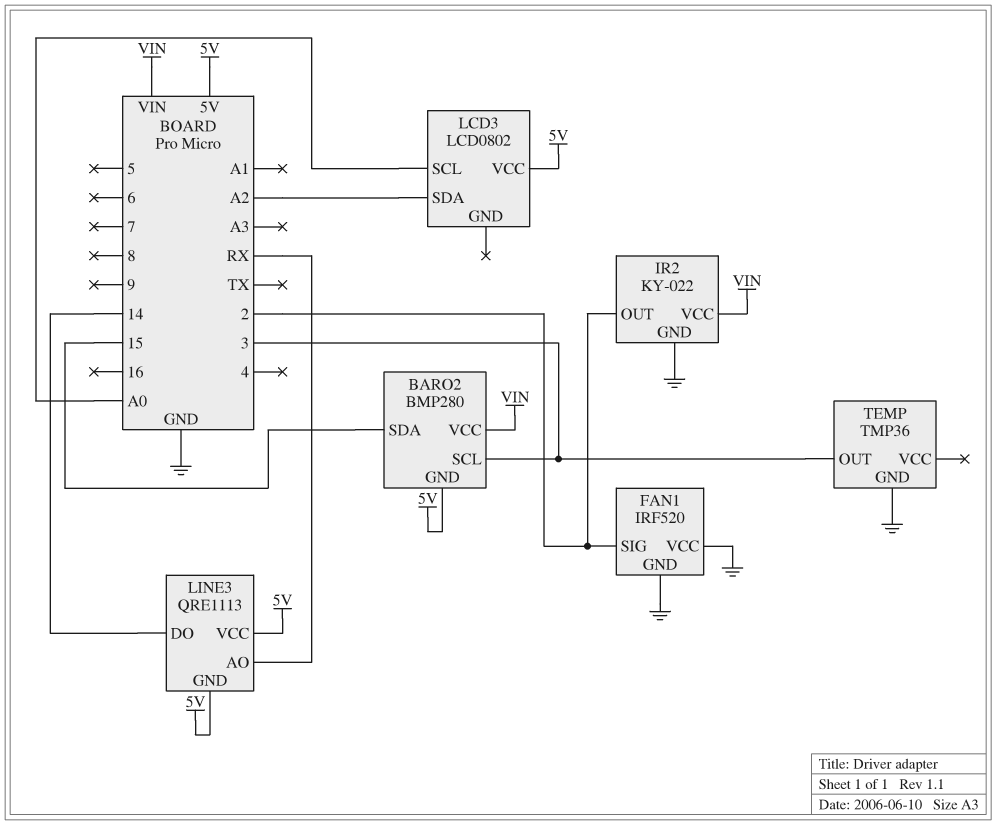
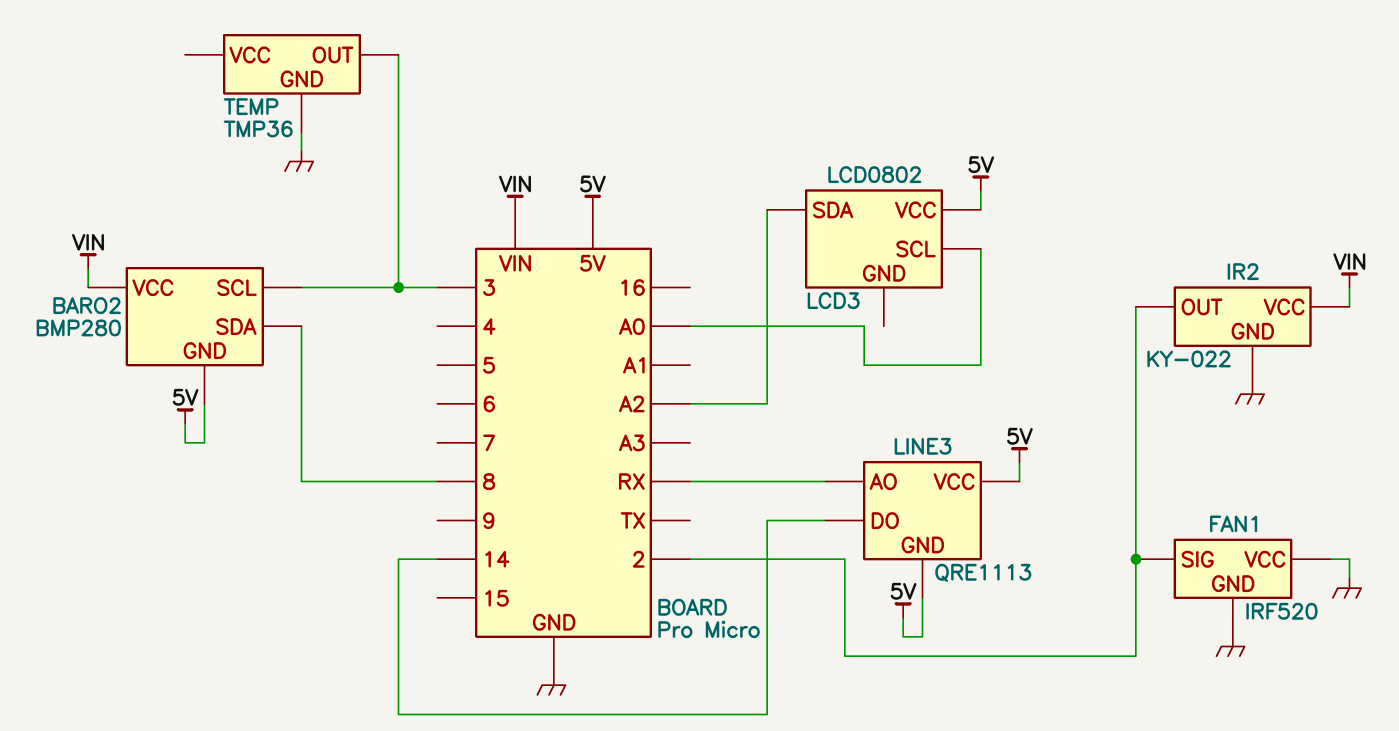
BARO2 pin SDA: 15 -> 8

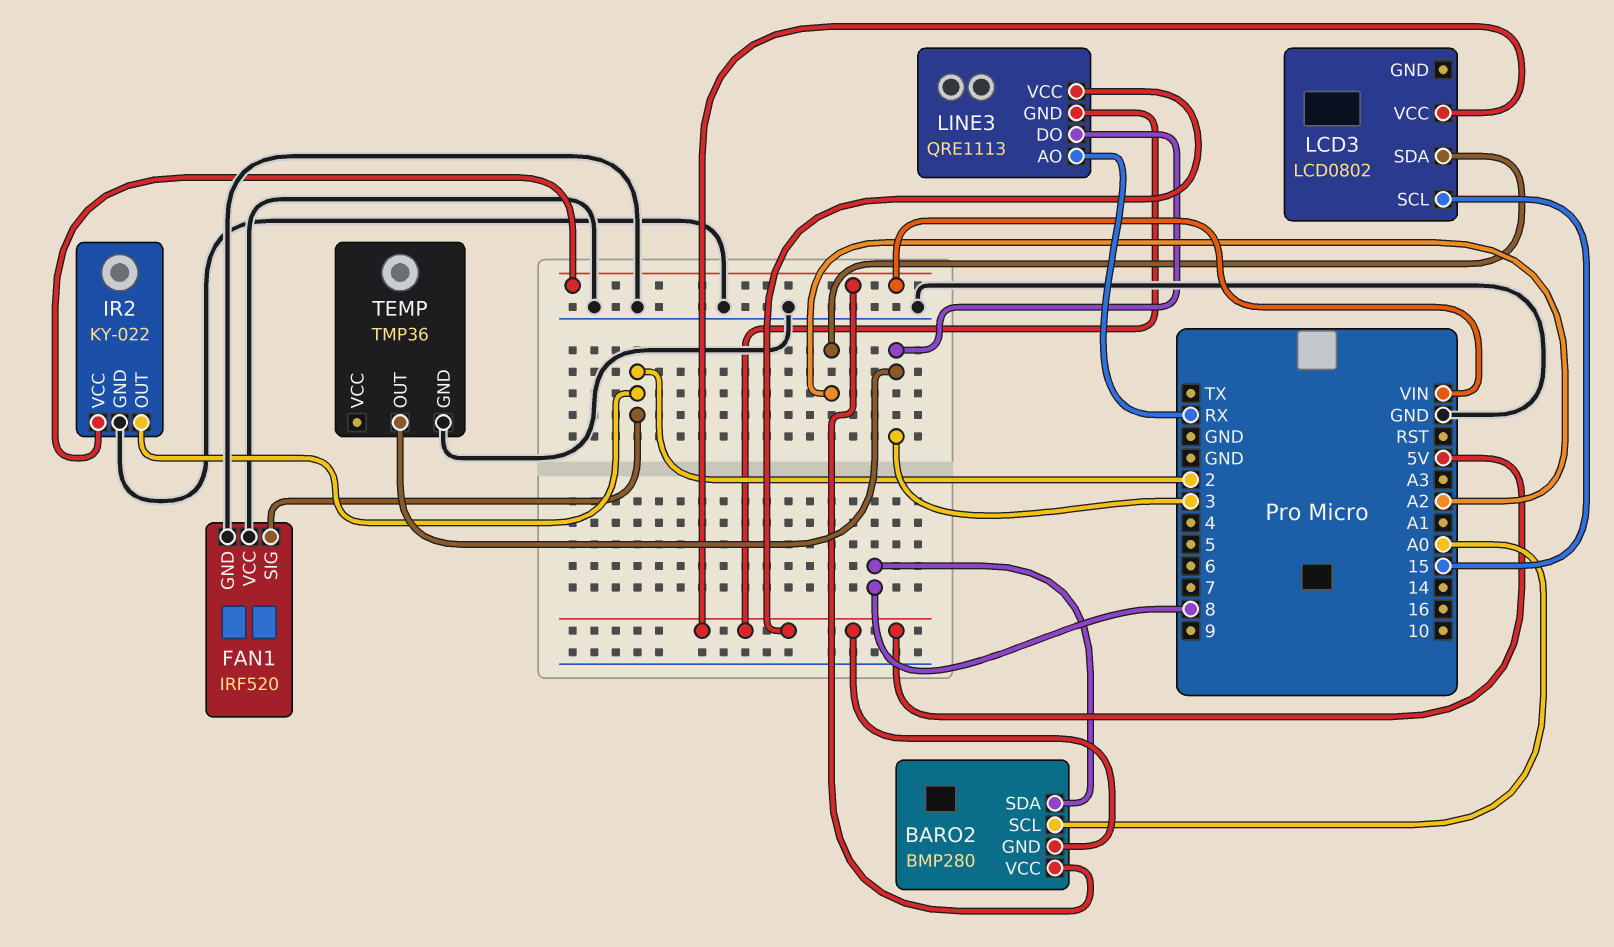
BARO2 pin SCL: 3 -> A0
LCD3 pin SCL: A0 -> 15
LINE3 pin DO: 14 -> 3

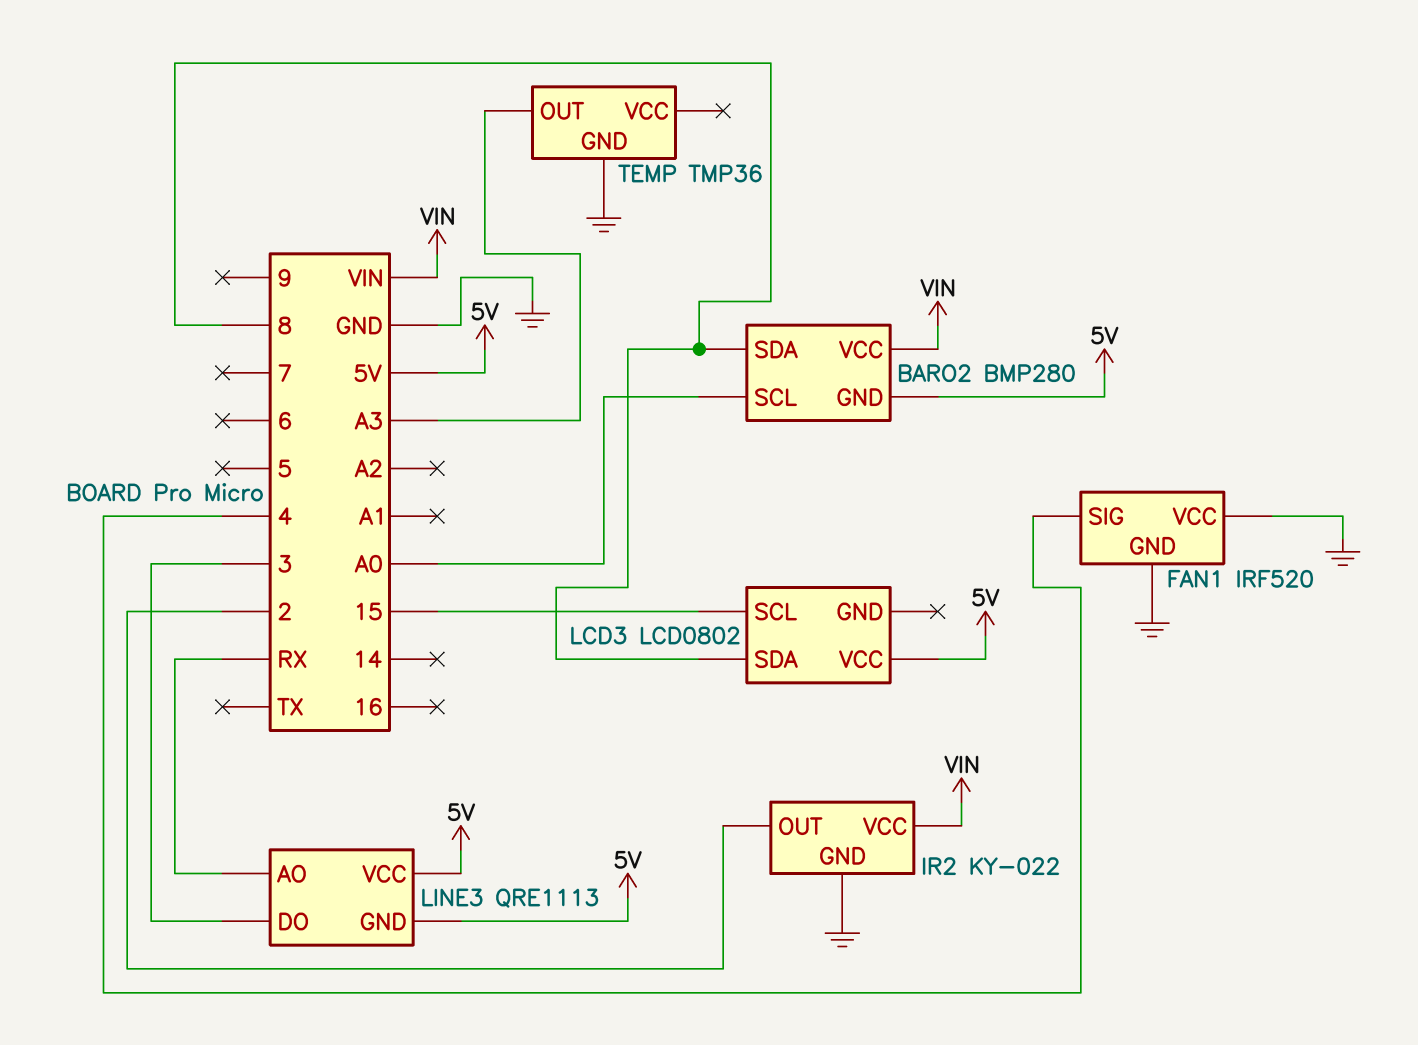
FAN1 pin SIG: 2 -> 4
LCD3 pin SDA: A2 -> 8
TEMP pin OUT: 3 -> A3

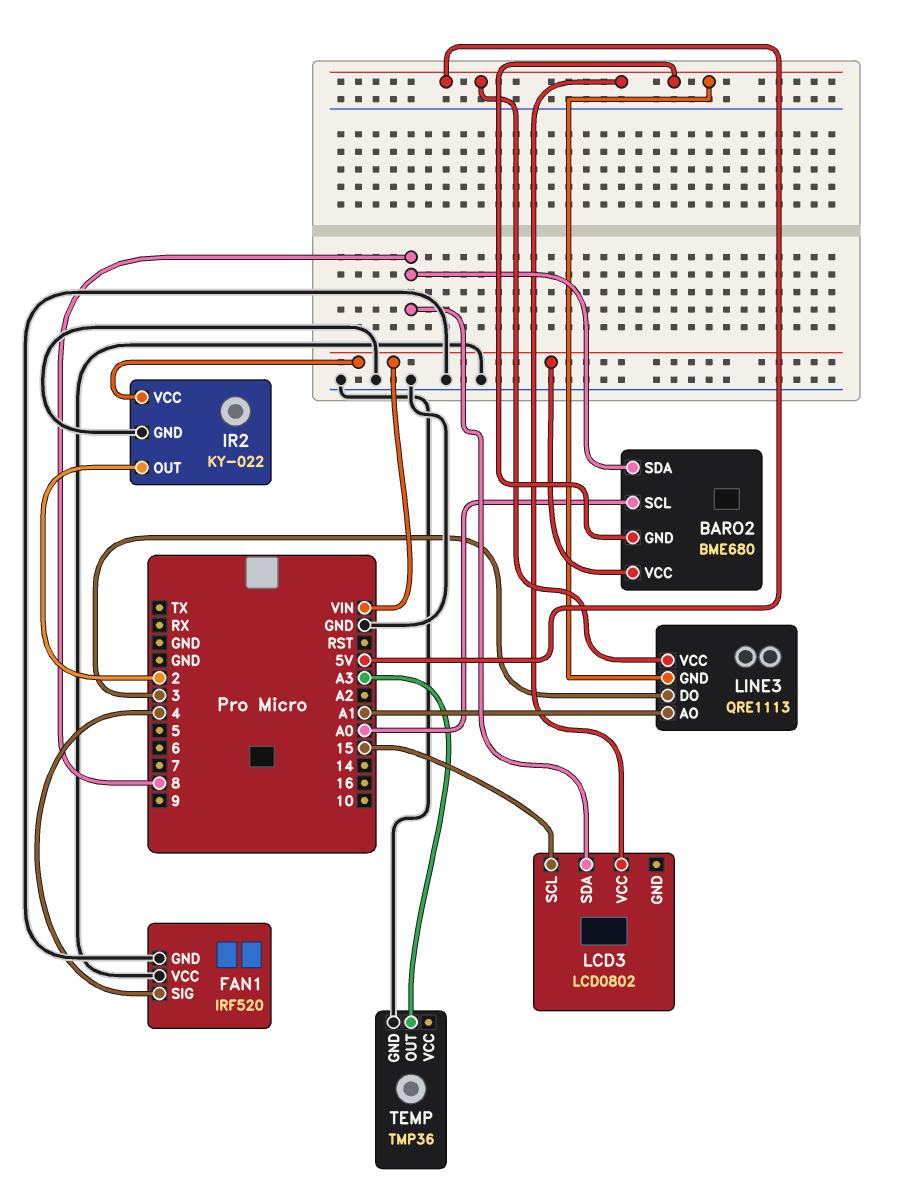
BARO2: BMP280 -> BME680
LINE3 pin AO: RX -> A1

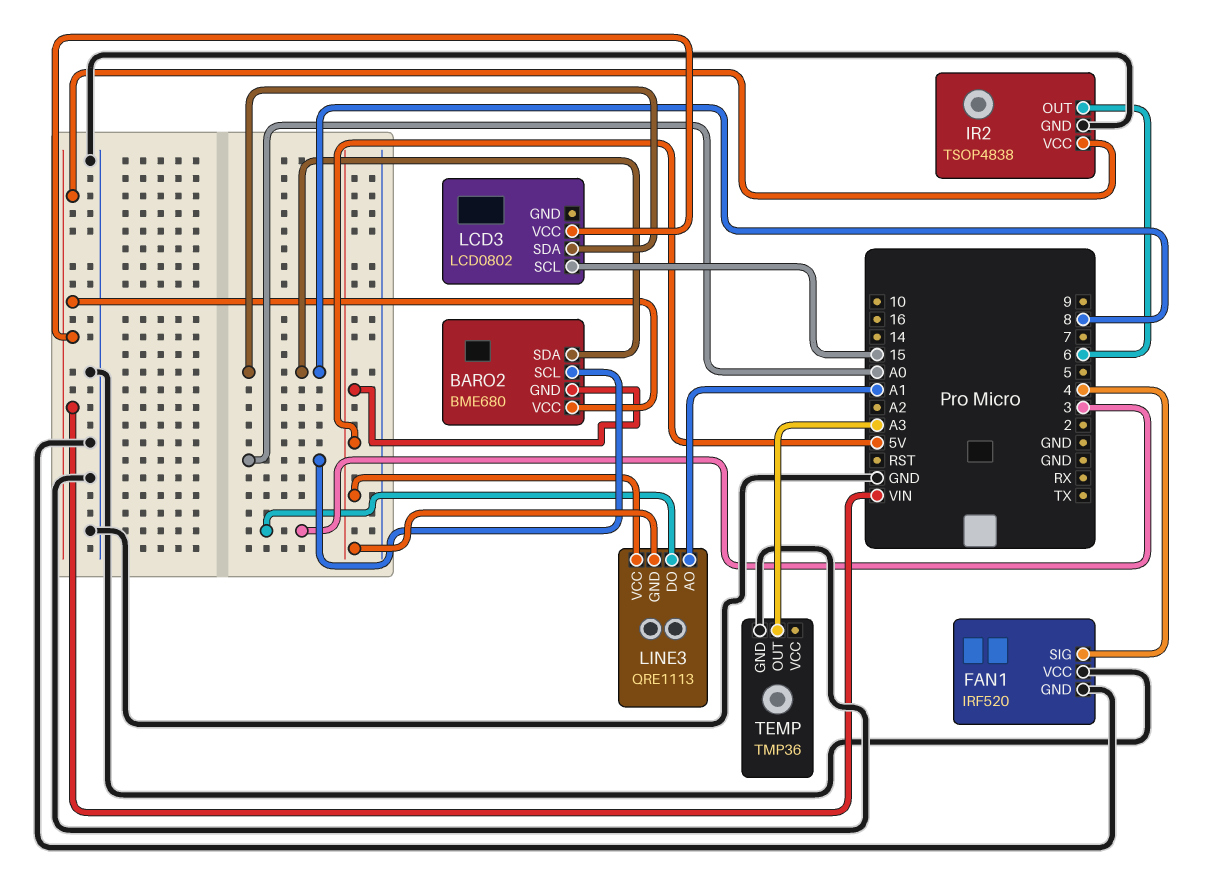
IR2: KY-022 -> TSOP4838
IR2 pin OUT: 2 -> 6
LCD3 pin VCC: 5V -> VIN

